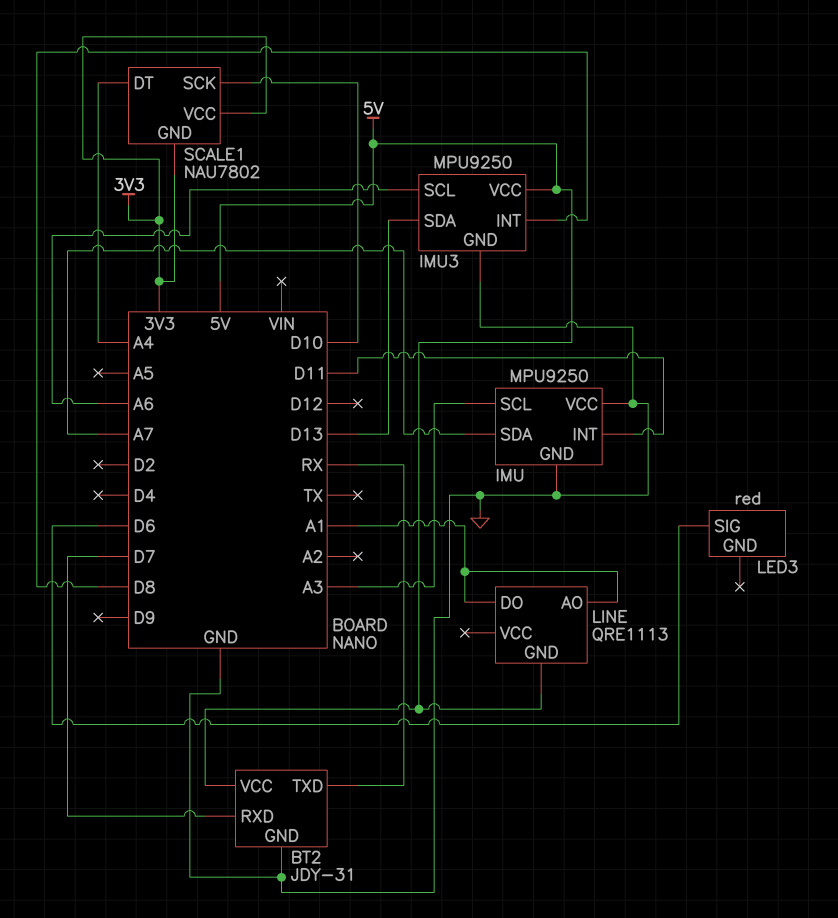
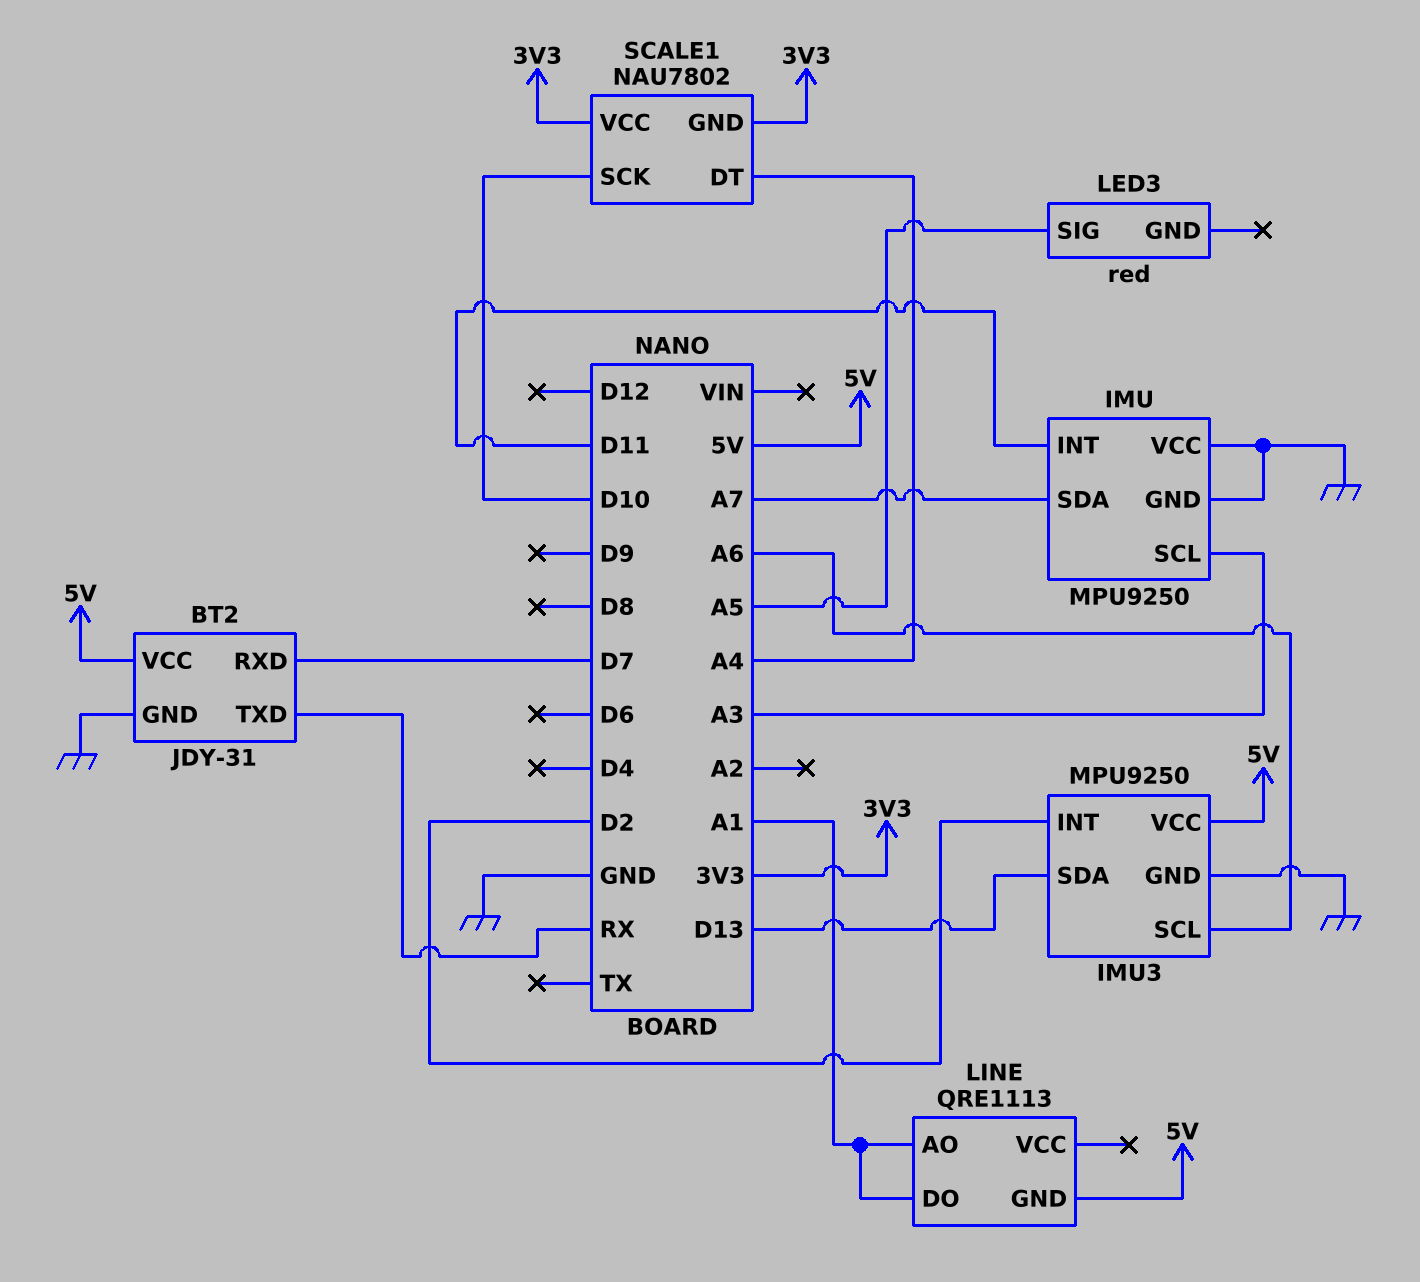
IMU3 pin INT: D8 -> D2
LED3 pin SIG: D6 -> A5

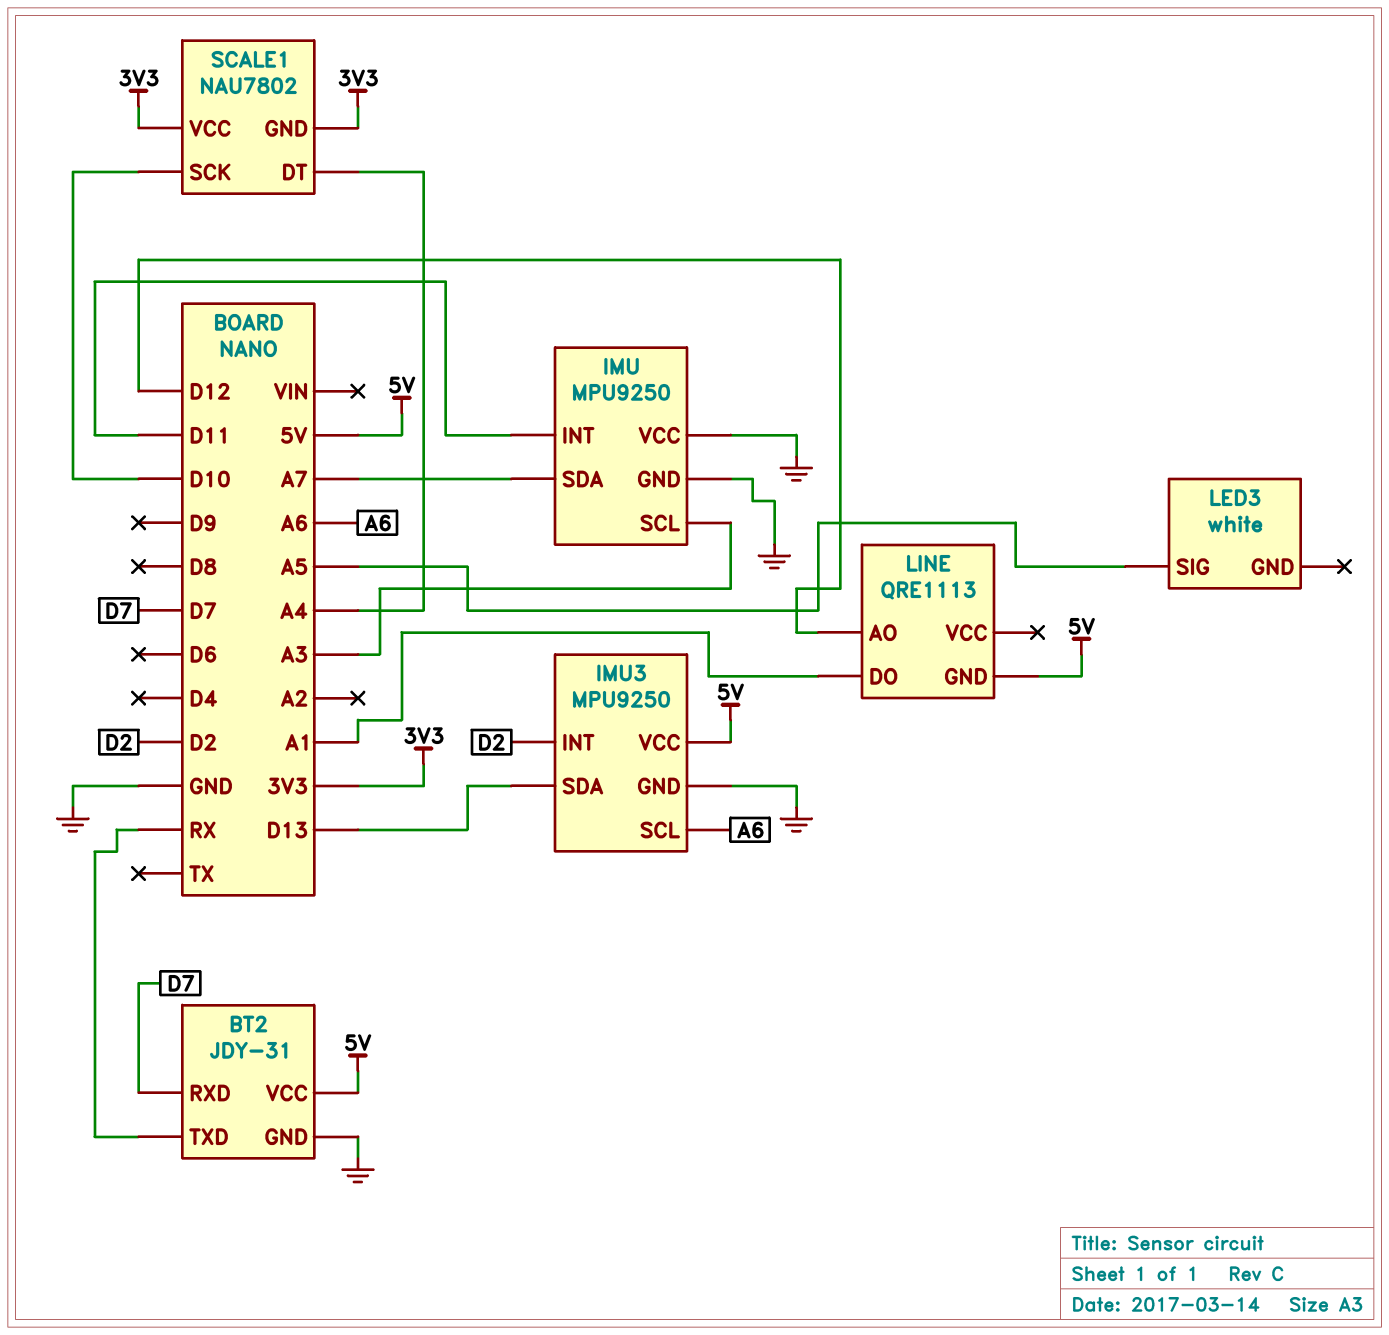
LED3: red -> white
LINE pin AO: A1 -> D12

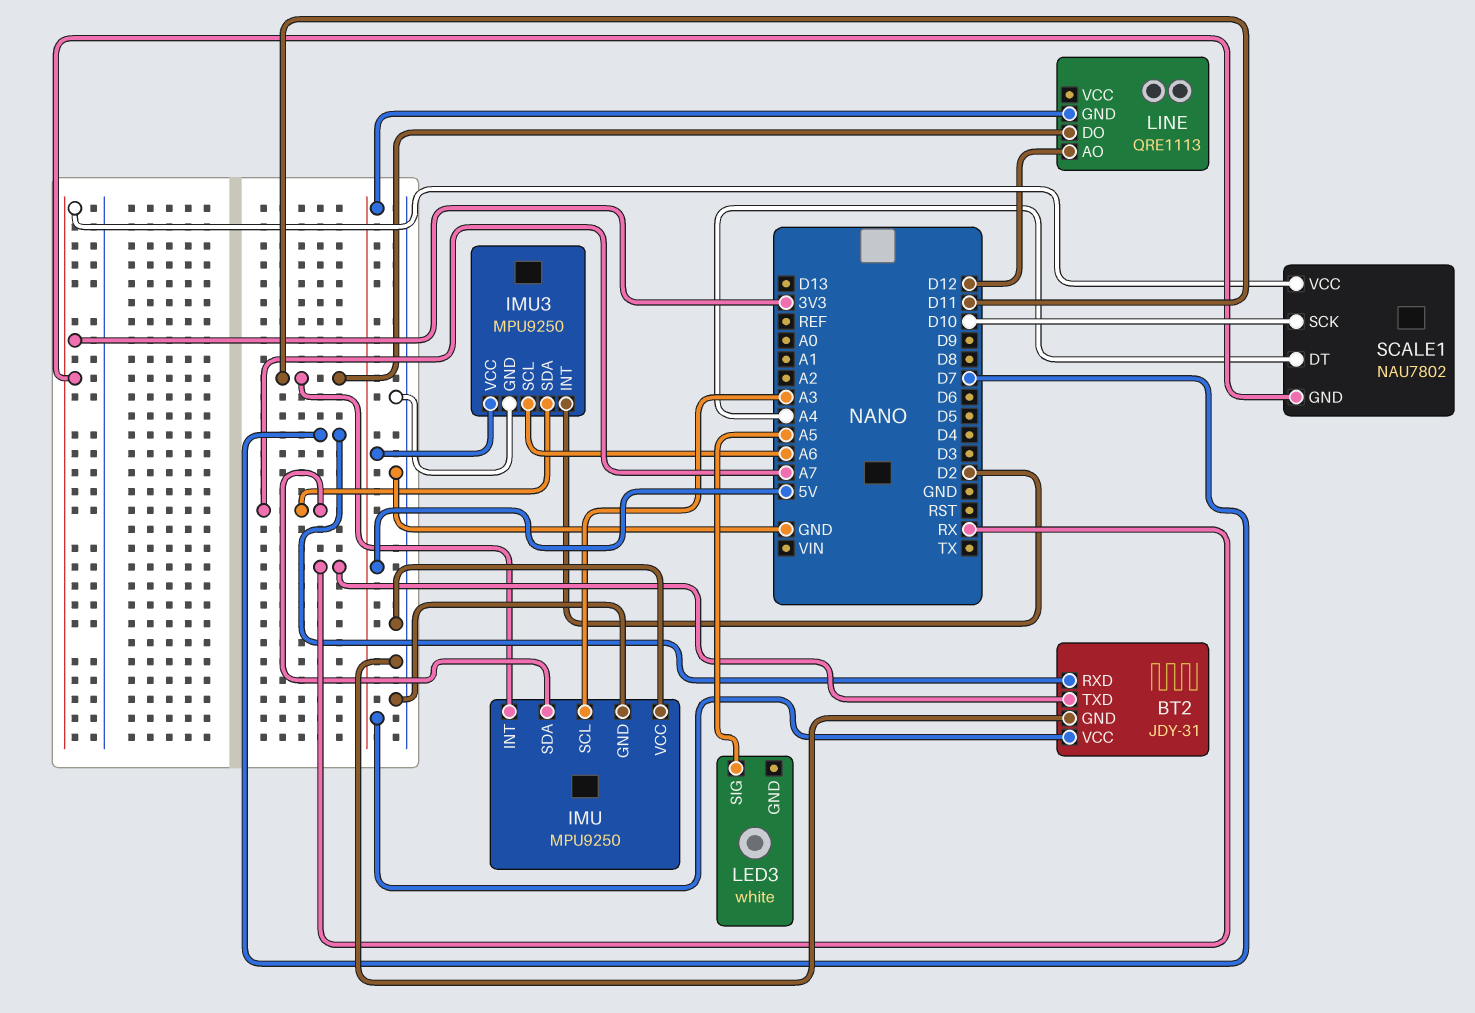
IMU3 pin SDA: D13 -> A7
LINE pin DO: A1 -> D11

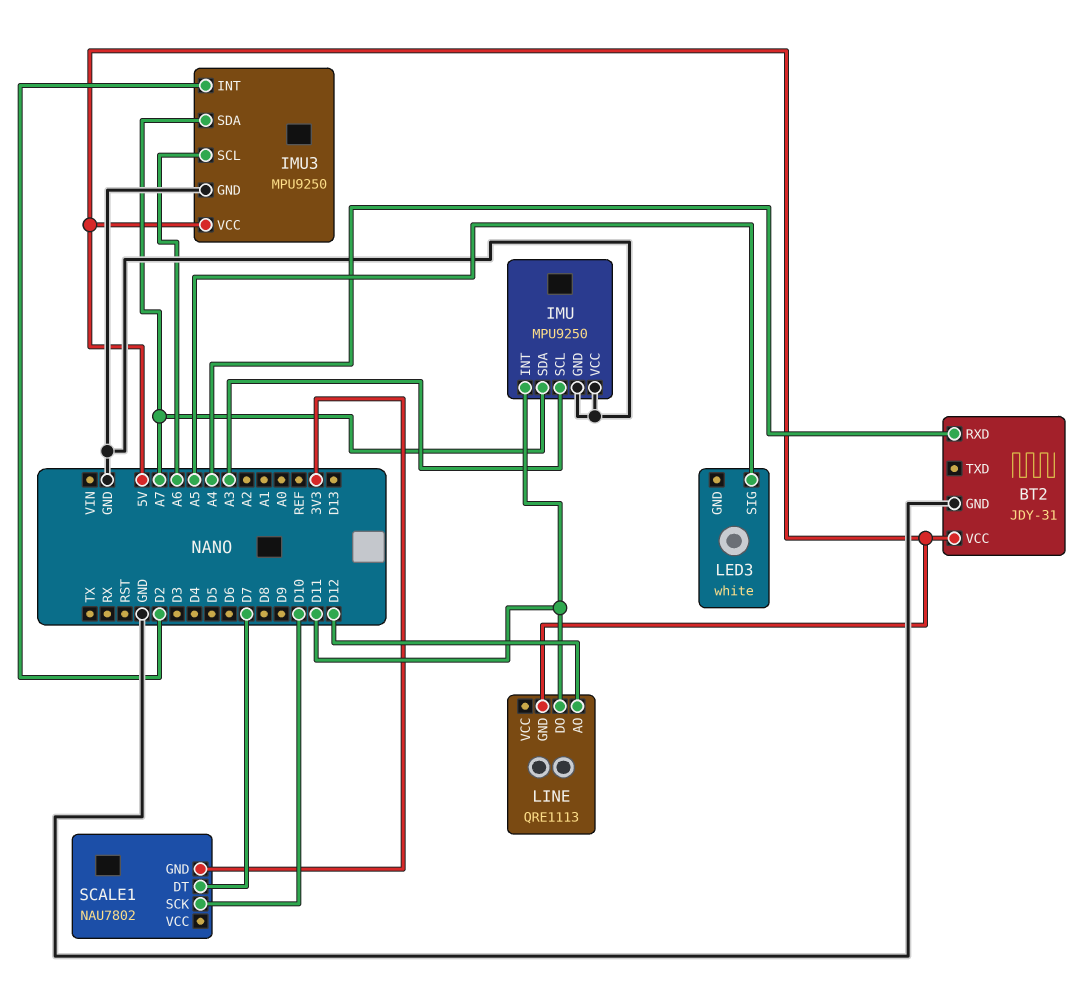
BT2 pin RXD: D7 -> A4
BT2 pin TXD: RX -> none
SCALE1 pin DT: A4 -> D7
SCALE1 pin VCC: 3V3 -> none

